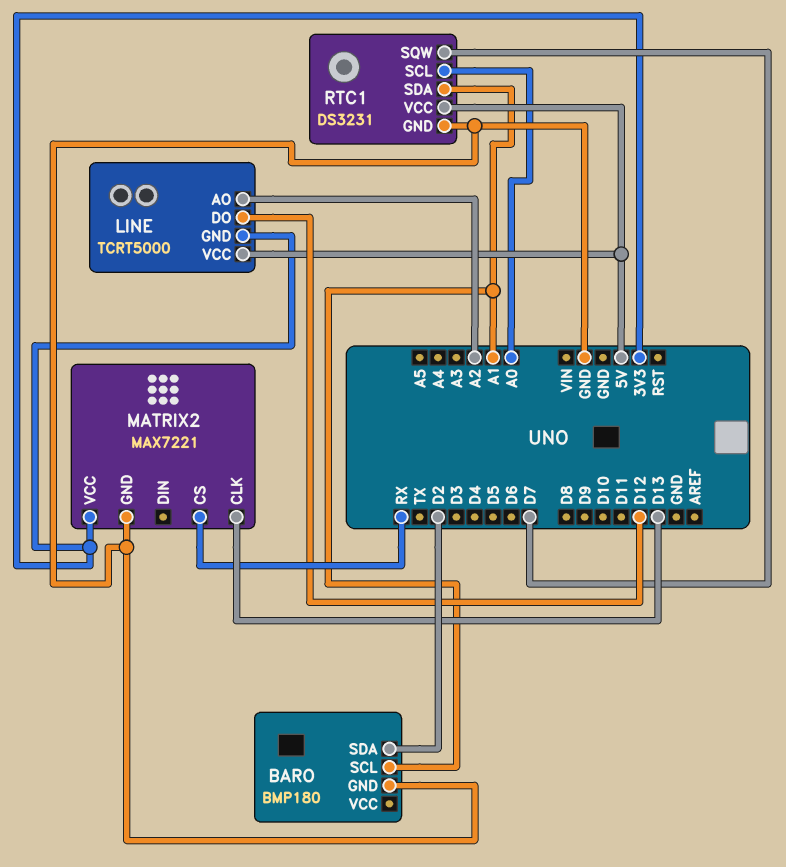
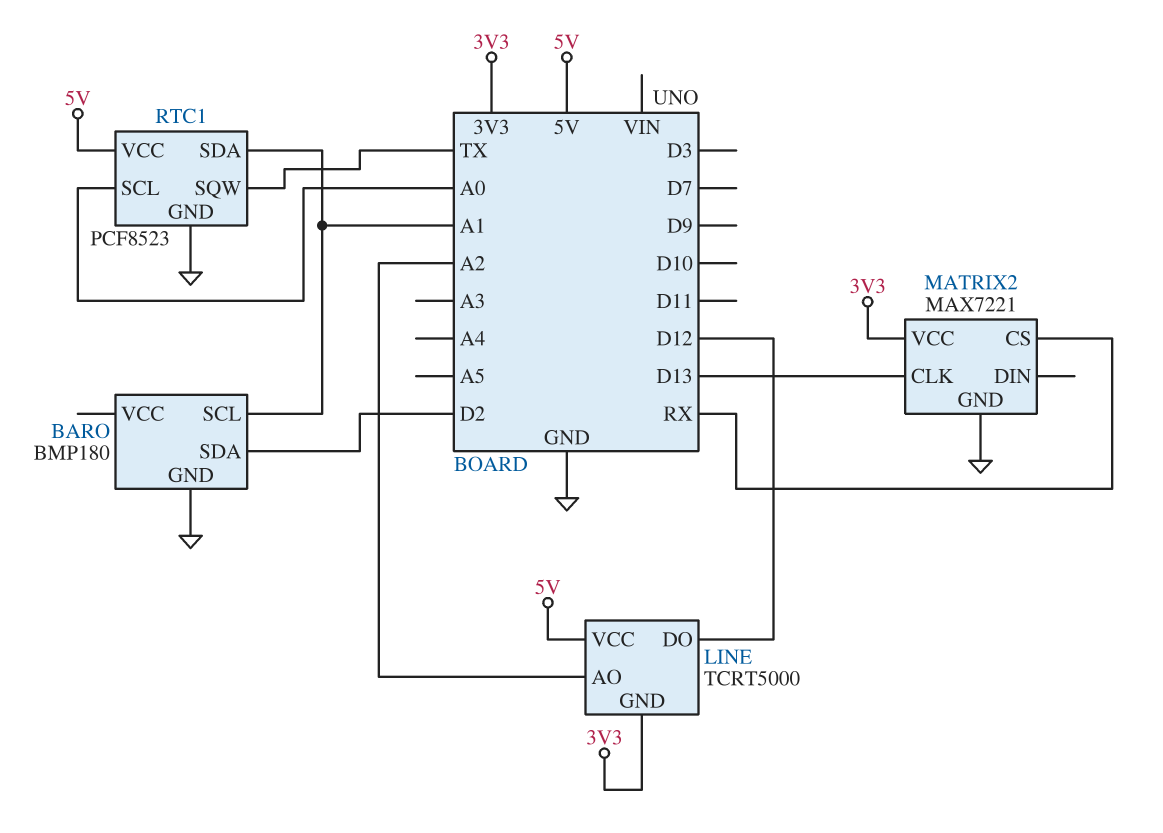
RTC1: DS3231 -> PCF8523
RTC1 pin SQW: D7 -> TX

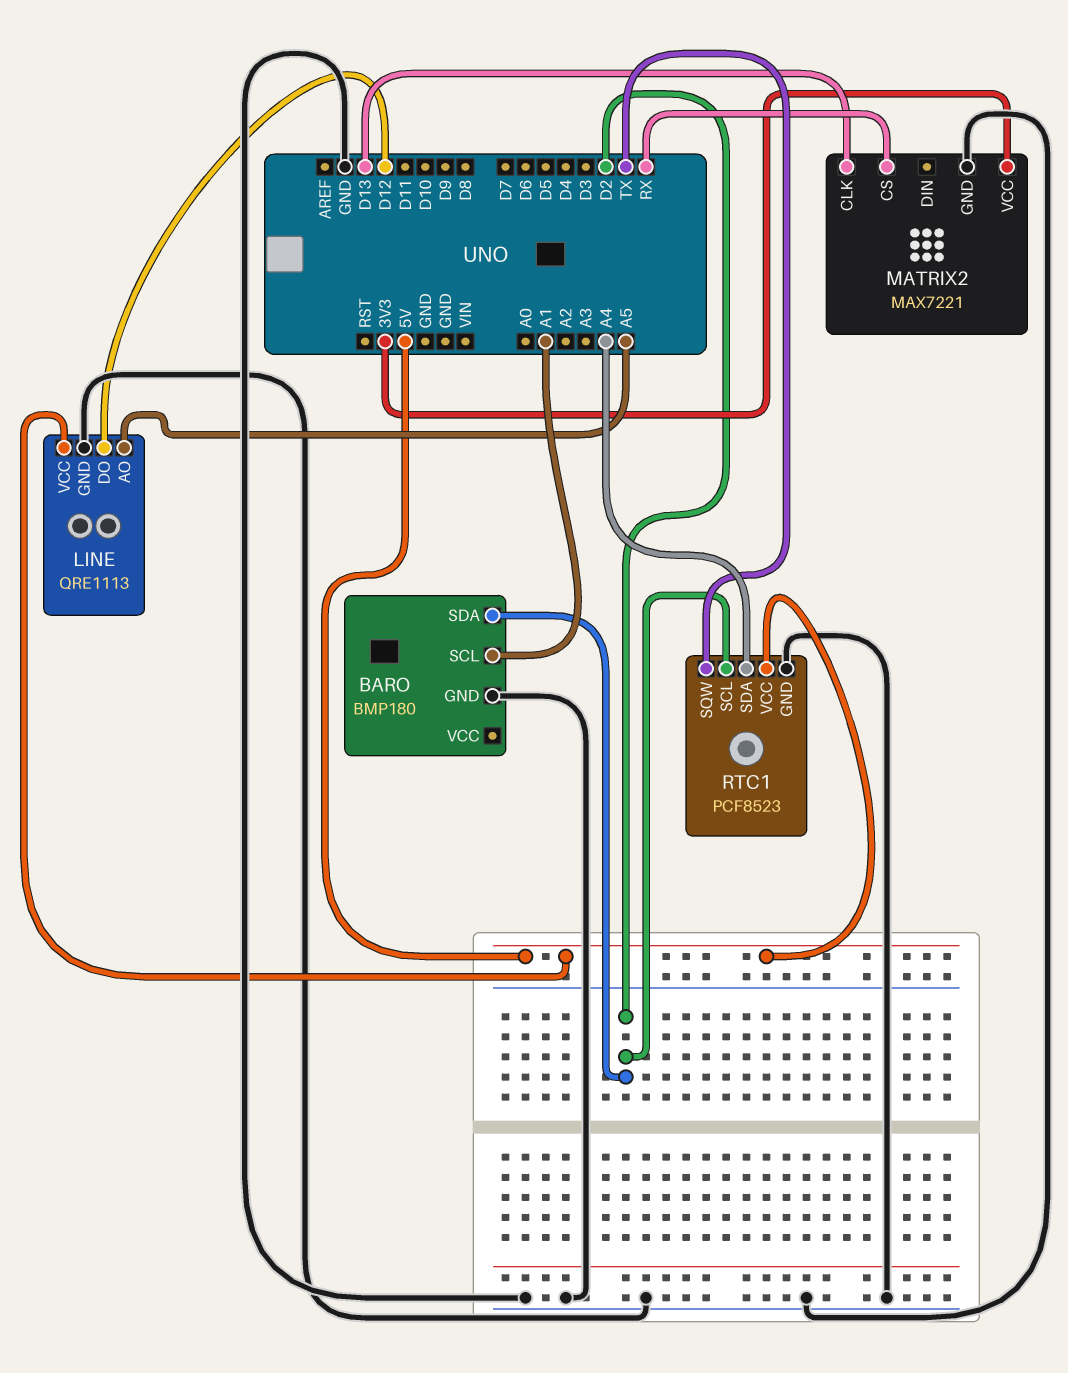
LINE: TCRT5000 -> QRE1113
LINE pin AO: A2 -> A5
LINE pin GND: 3V3 -> GND
RTC1 pin SCL: A0 -> D2
RTC1 pin SDA: A1 -> A4

